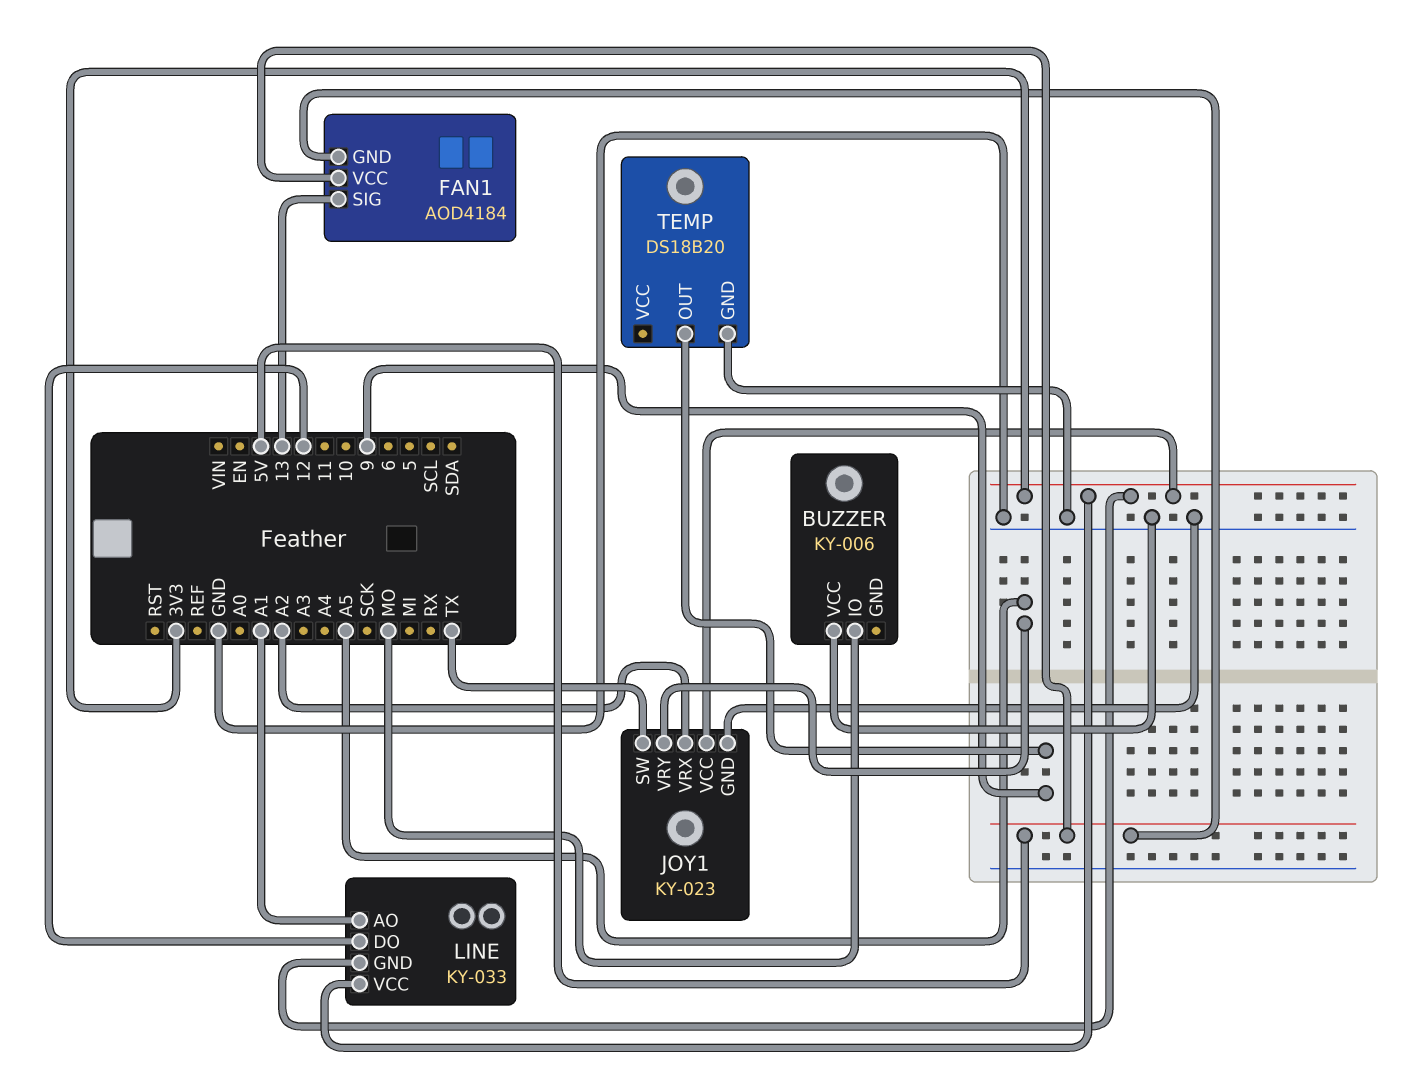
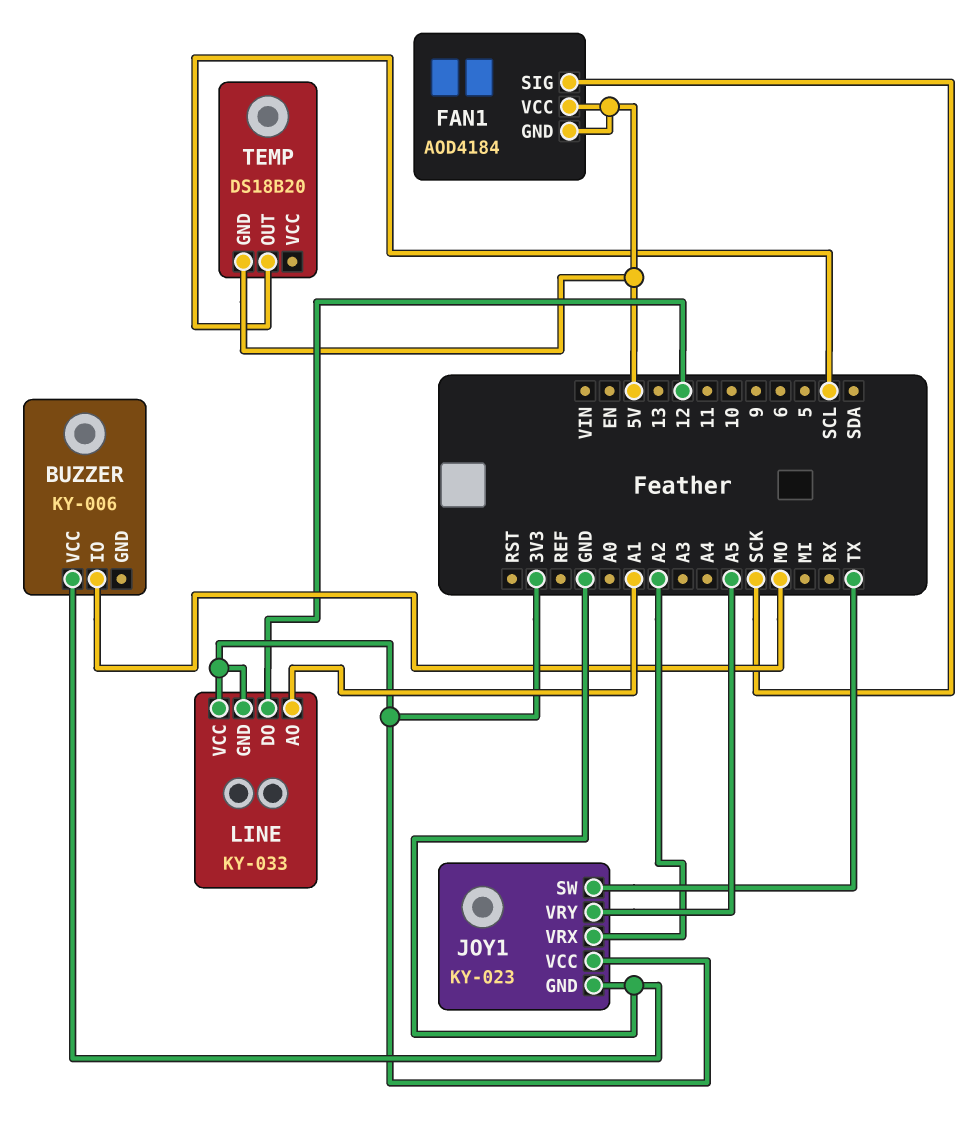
FAN1 pin SIG: 13 -> SCK
TEMP pin GND: GND -> 5V
TEMP pin OUT: 9 -> SCL

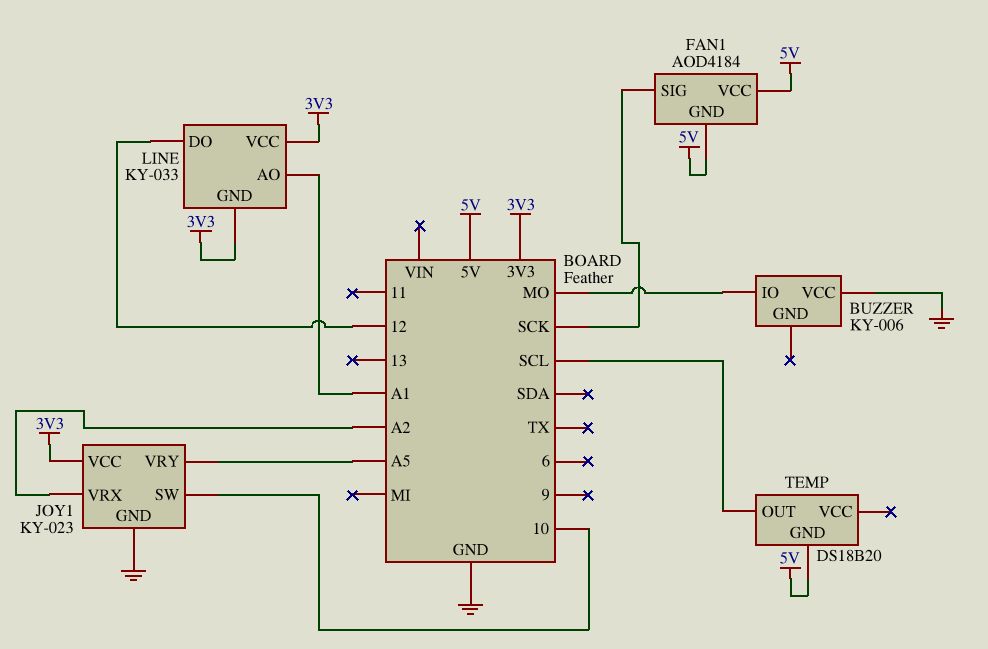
JOY1 pin SW: TX -> 10

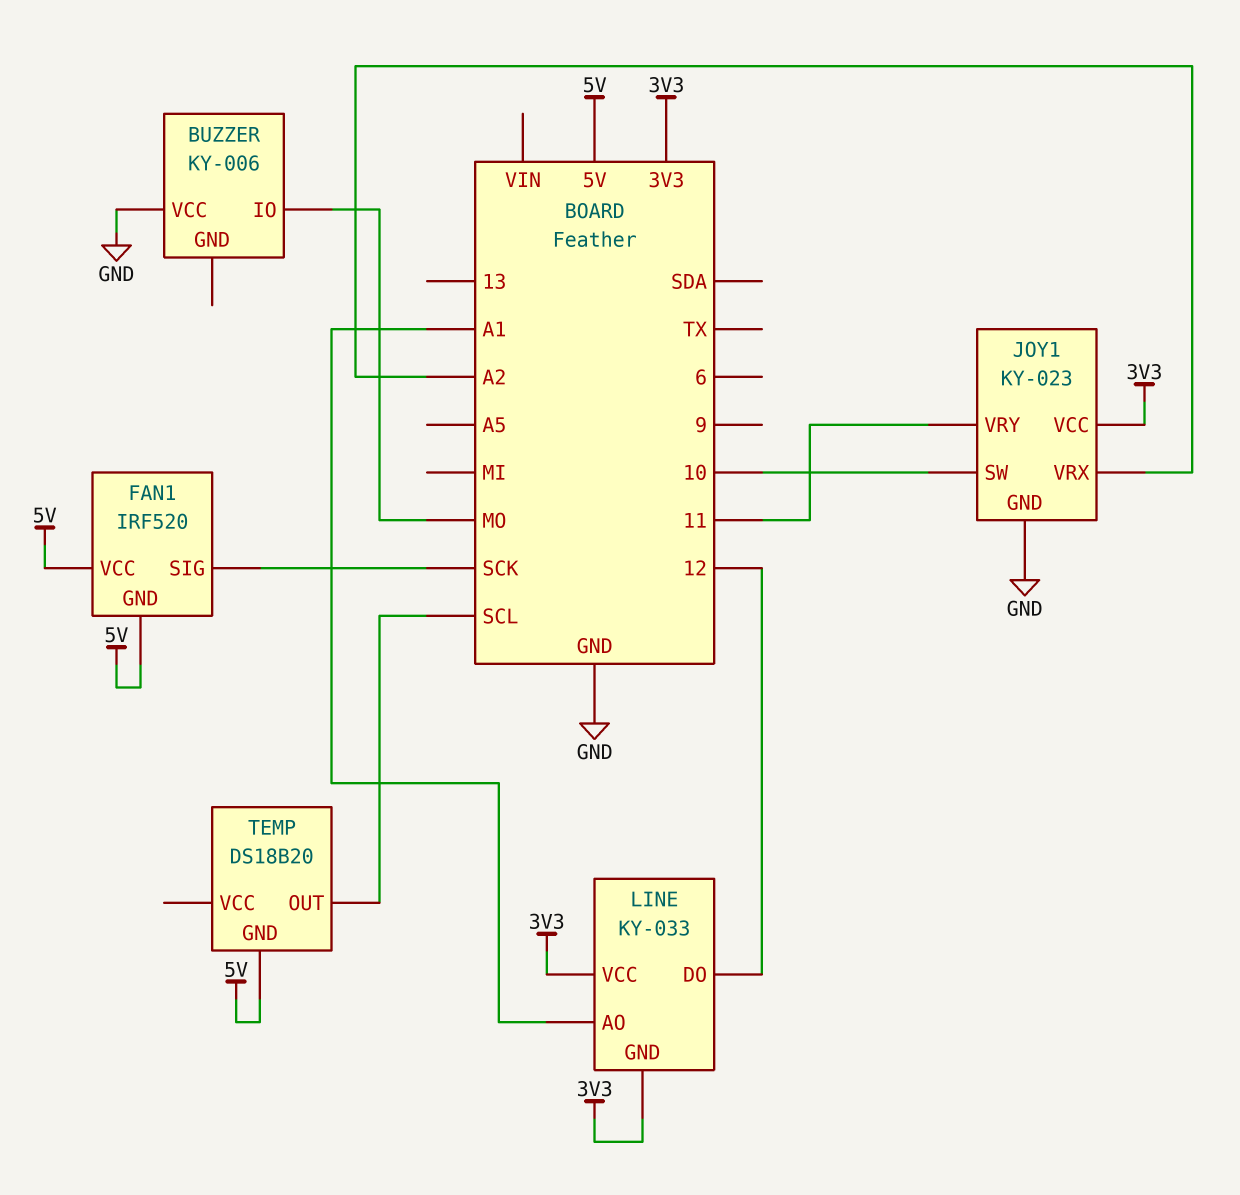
FAN1: AOD4184 -> IRF520
JOY1 pin VRY: A5 -> 11

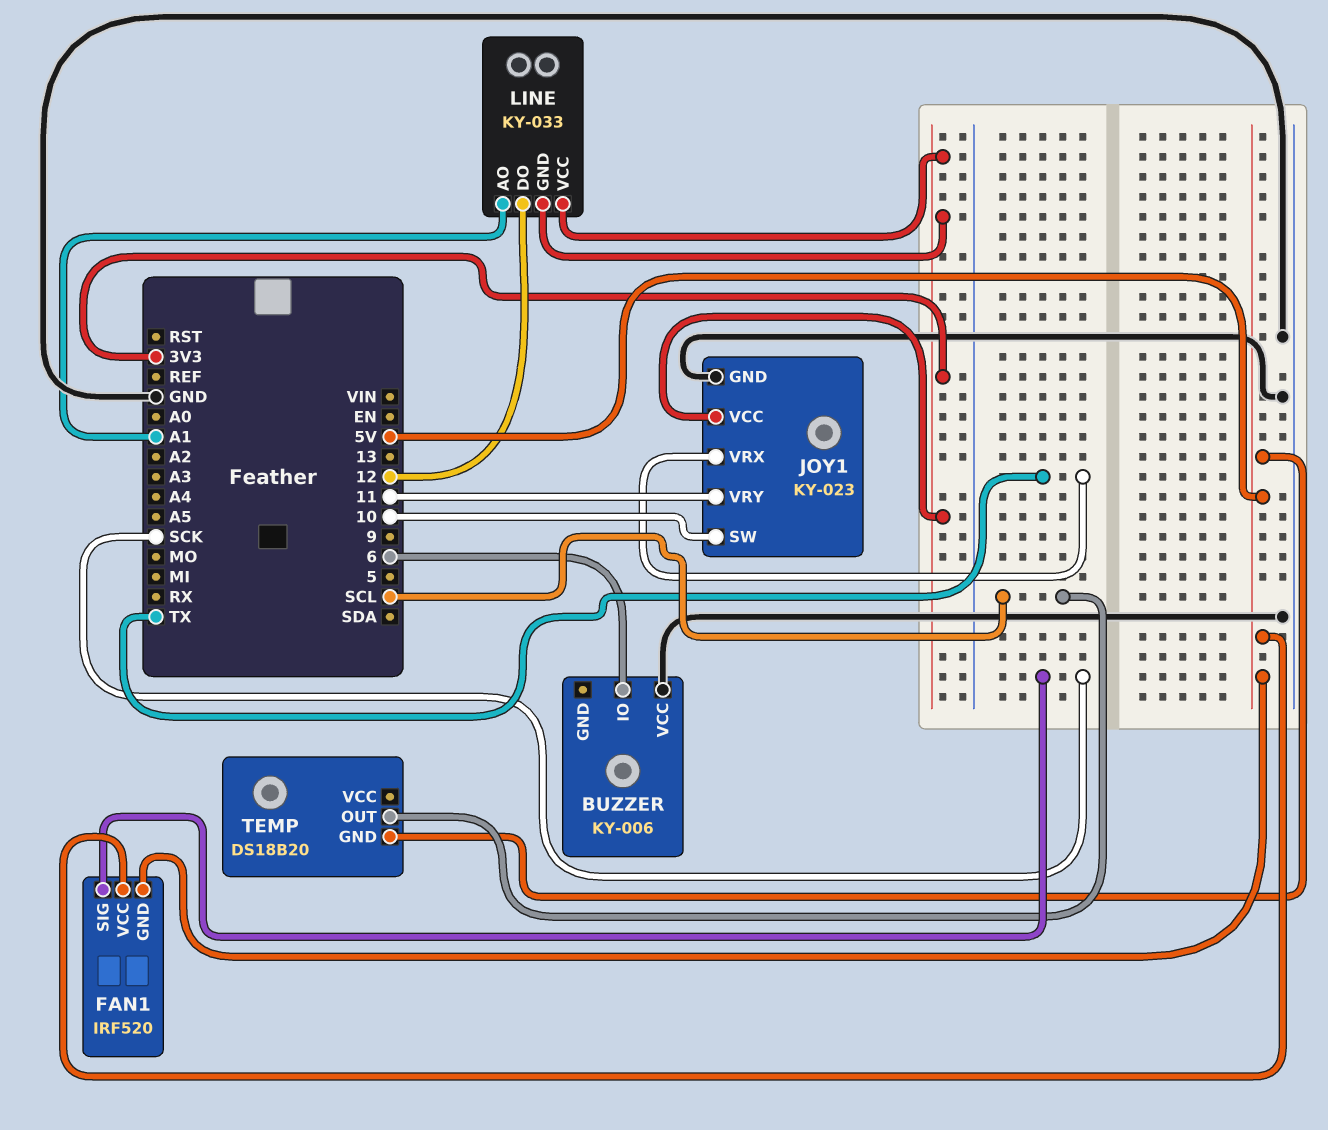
BUZZER pin IO: MO -> 6
JOY1 pin VRX: A2 -> TX

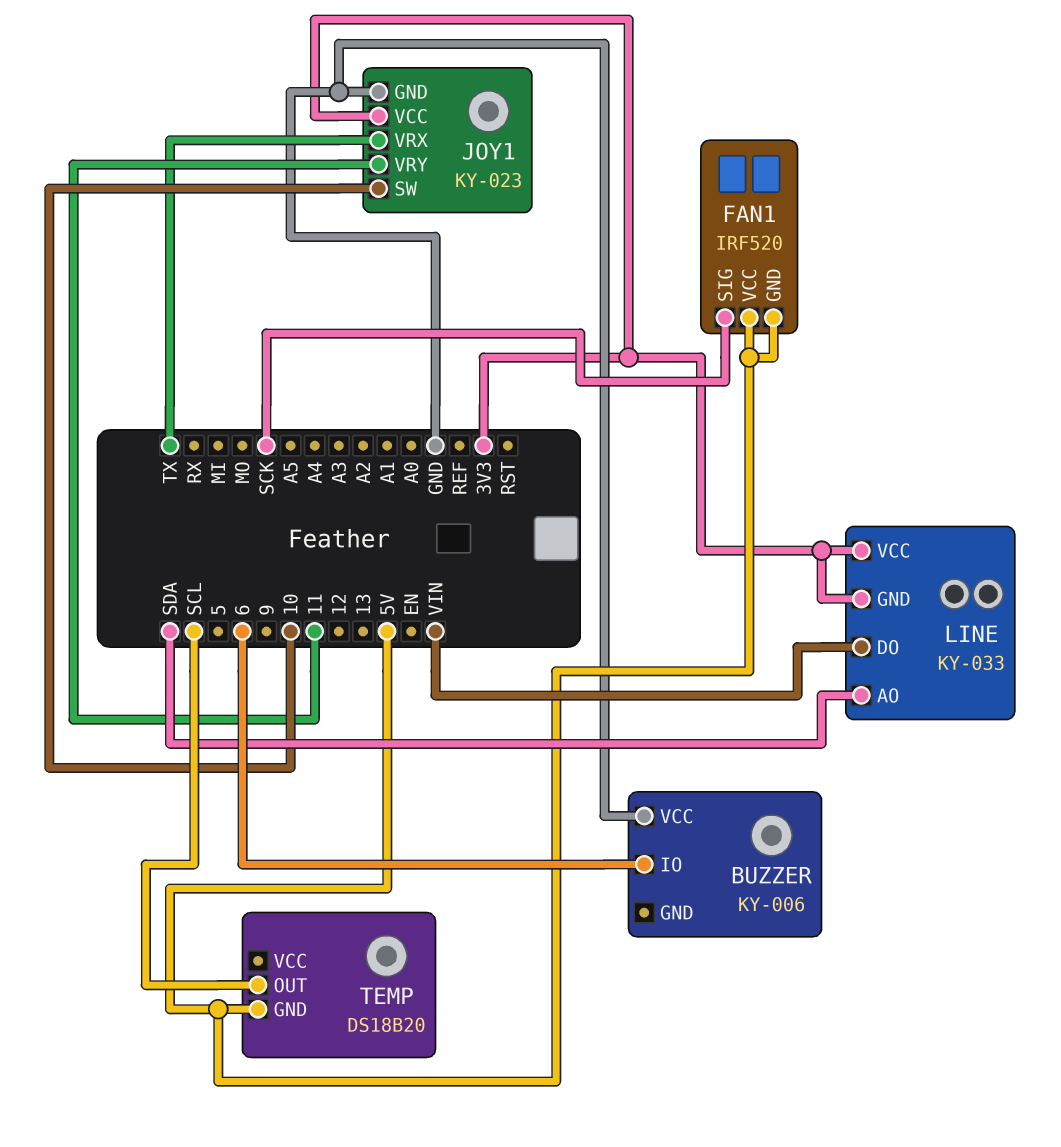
LINE pin AO: A1 -> SDA
LINE pin DO: 12 -> VIN

